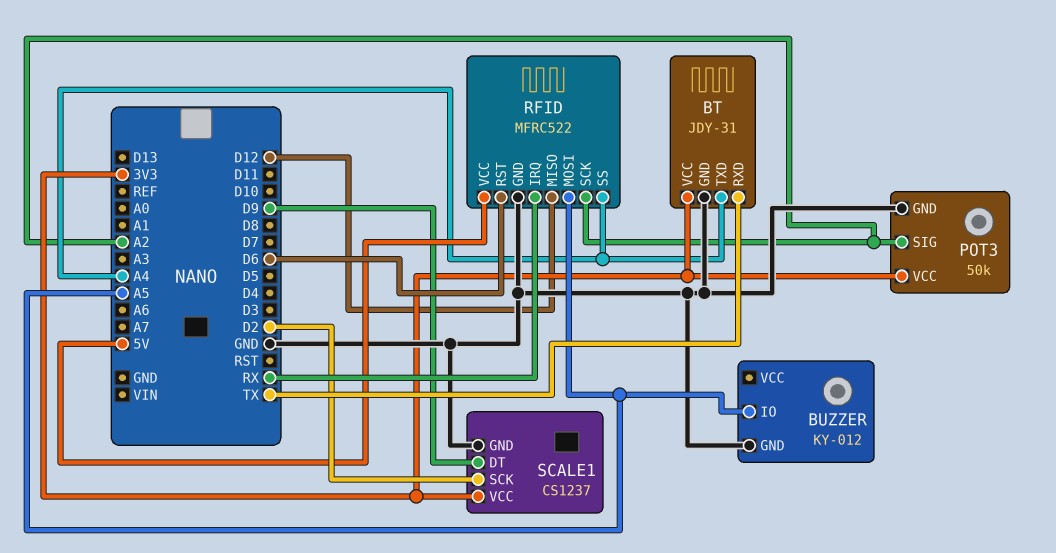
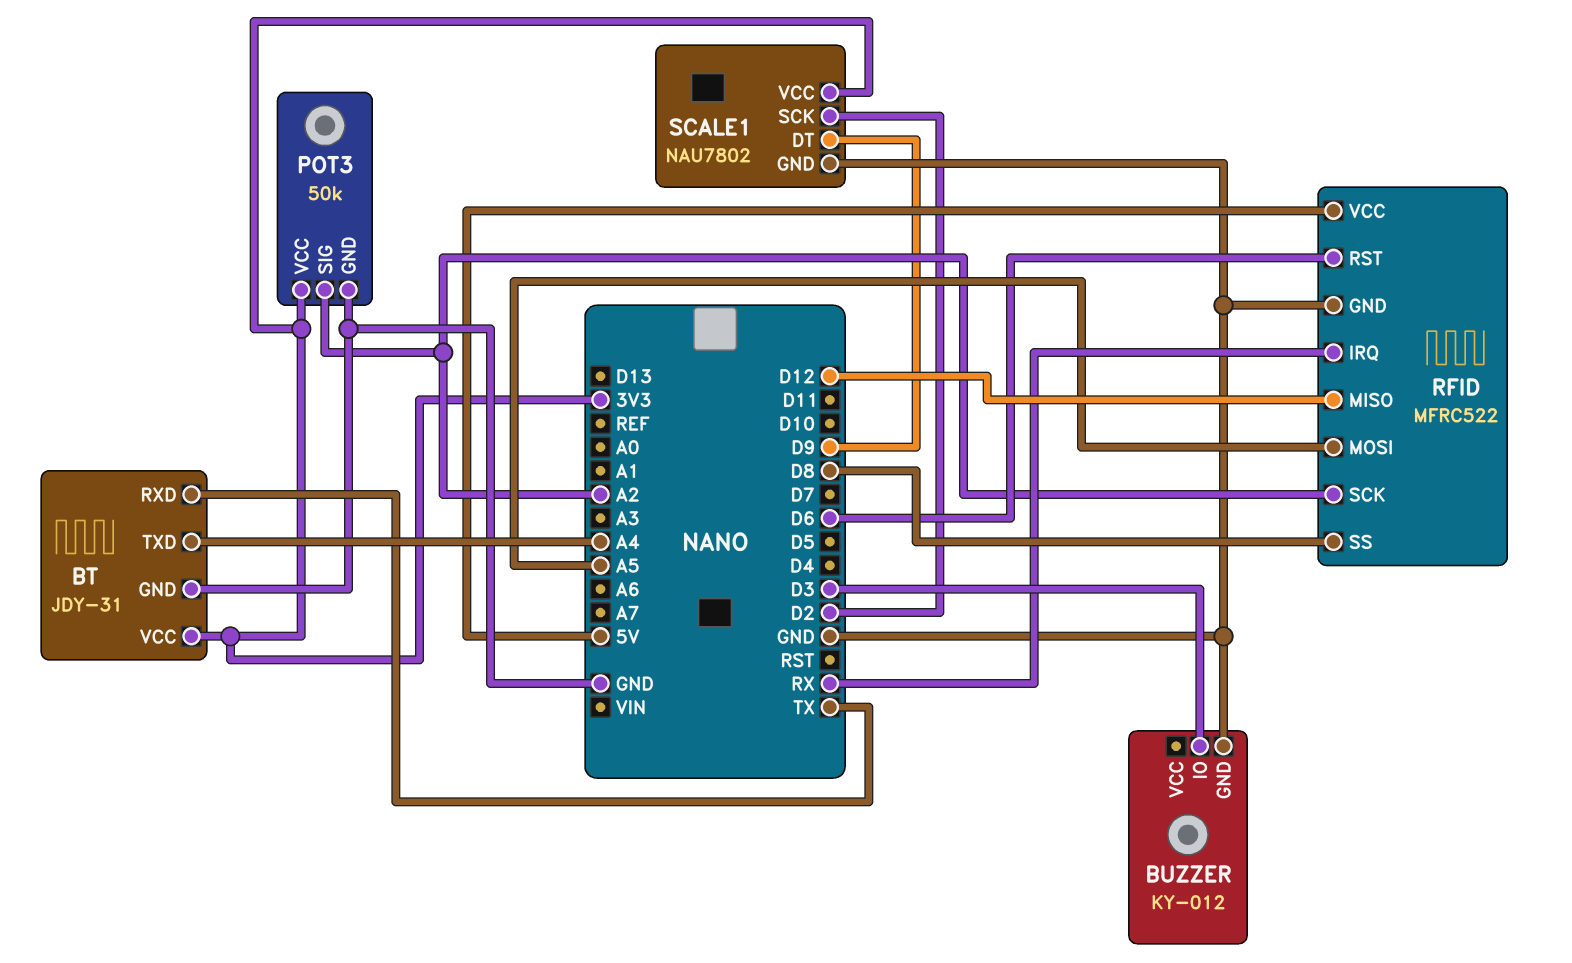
BUZZER pin IO: A5 -> D3
RFID pin SS: A4 -> D8
SCALE1: CS1237 -> NAU7802

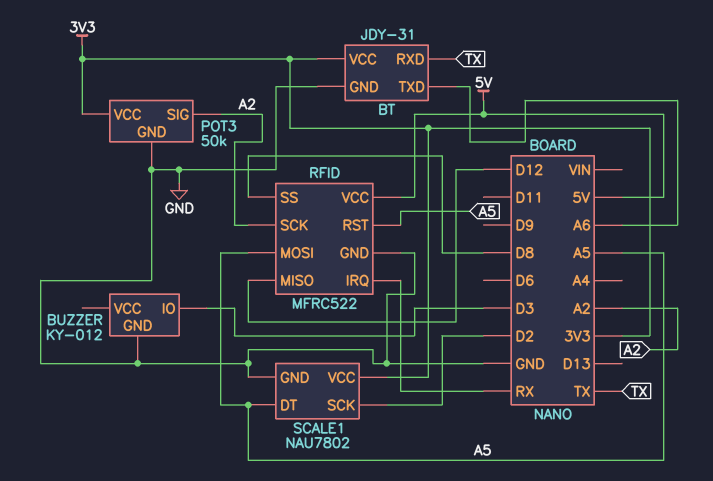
BT pin TXD: A4 -> A6
RFID pin RST: D6 -> A5
SCALE1 pin DT: D9 -> A5

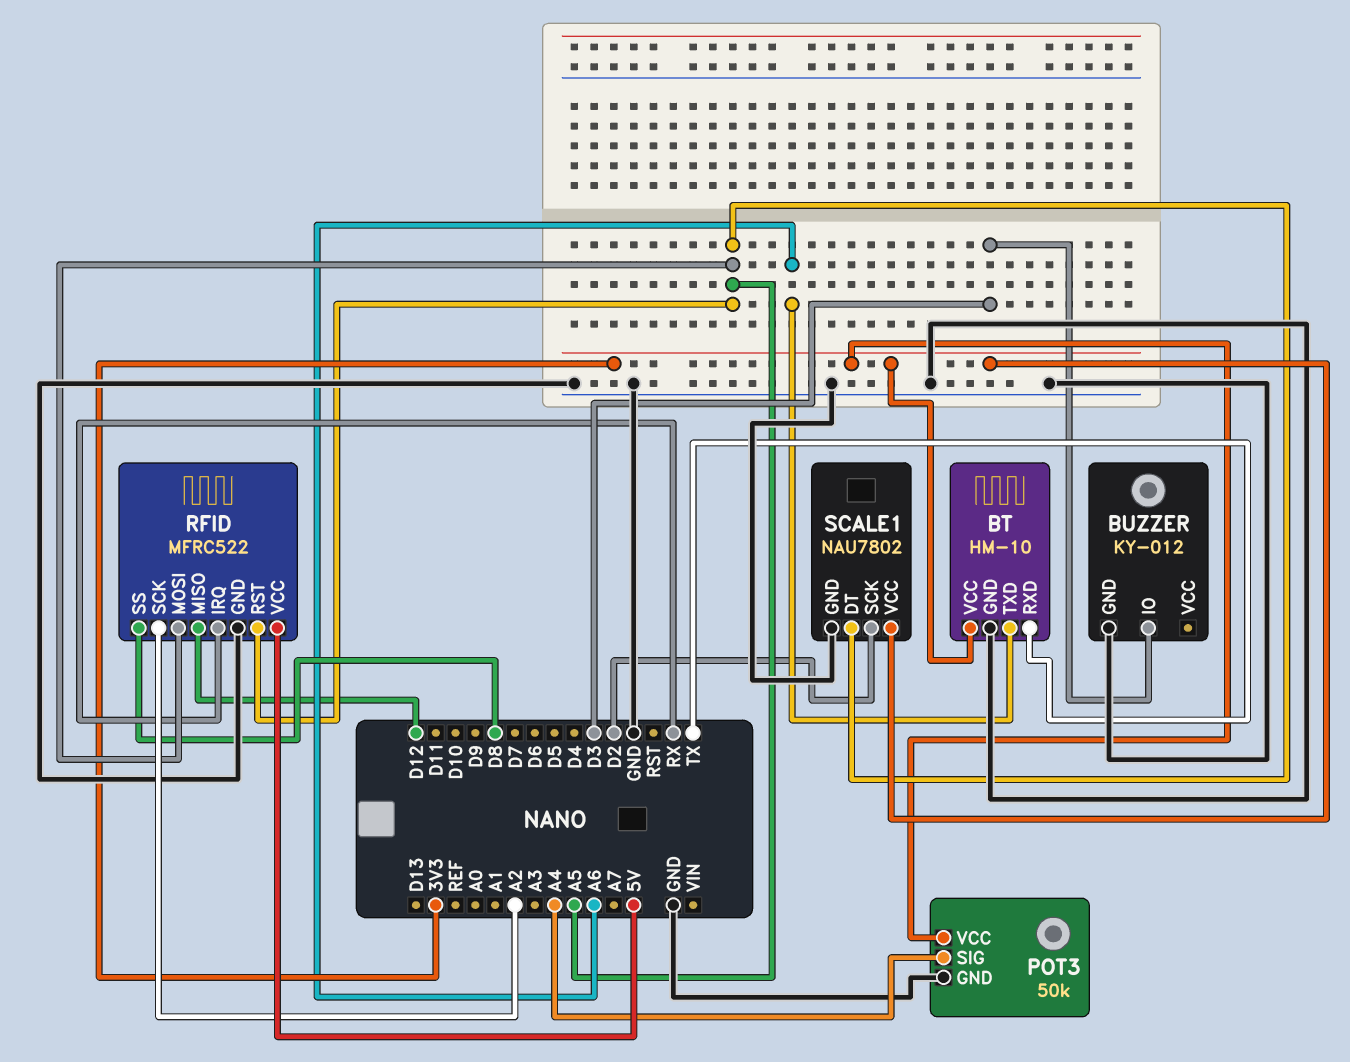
BT: JDY-31 -> HM-10
POT3 pin SIG: A2 -> A4

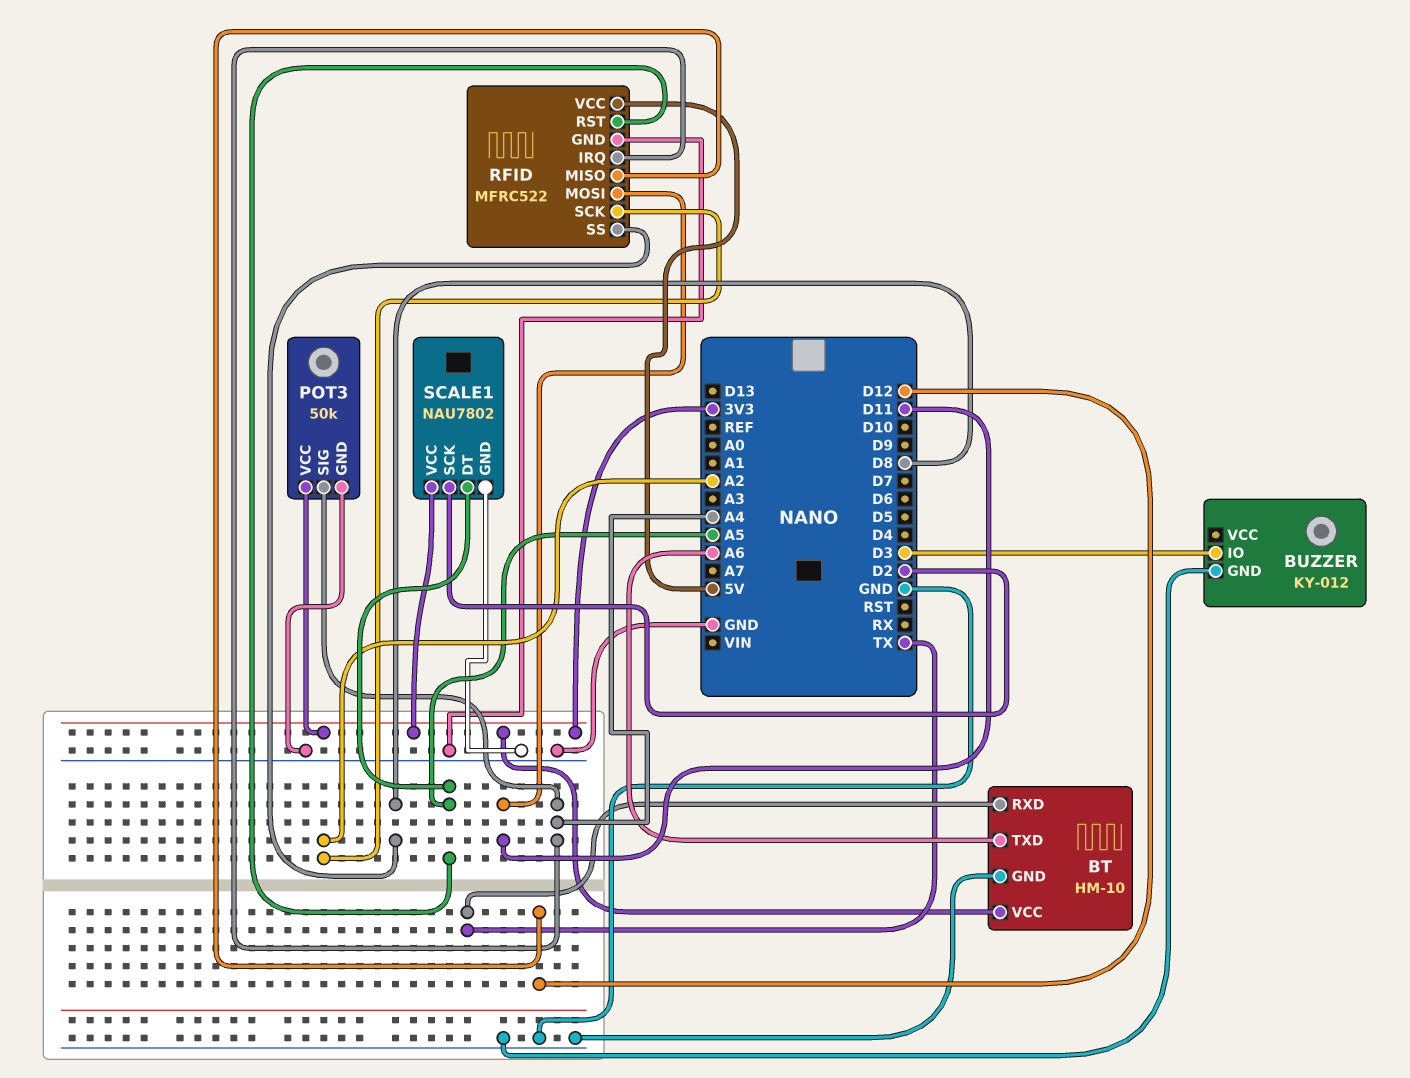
RFID pin IRQ: RX -> A4
RFID pin MOSI: A5 -> D11

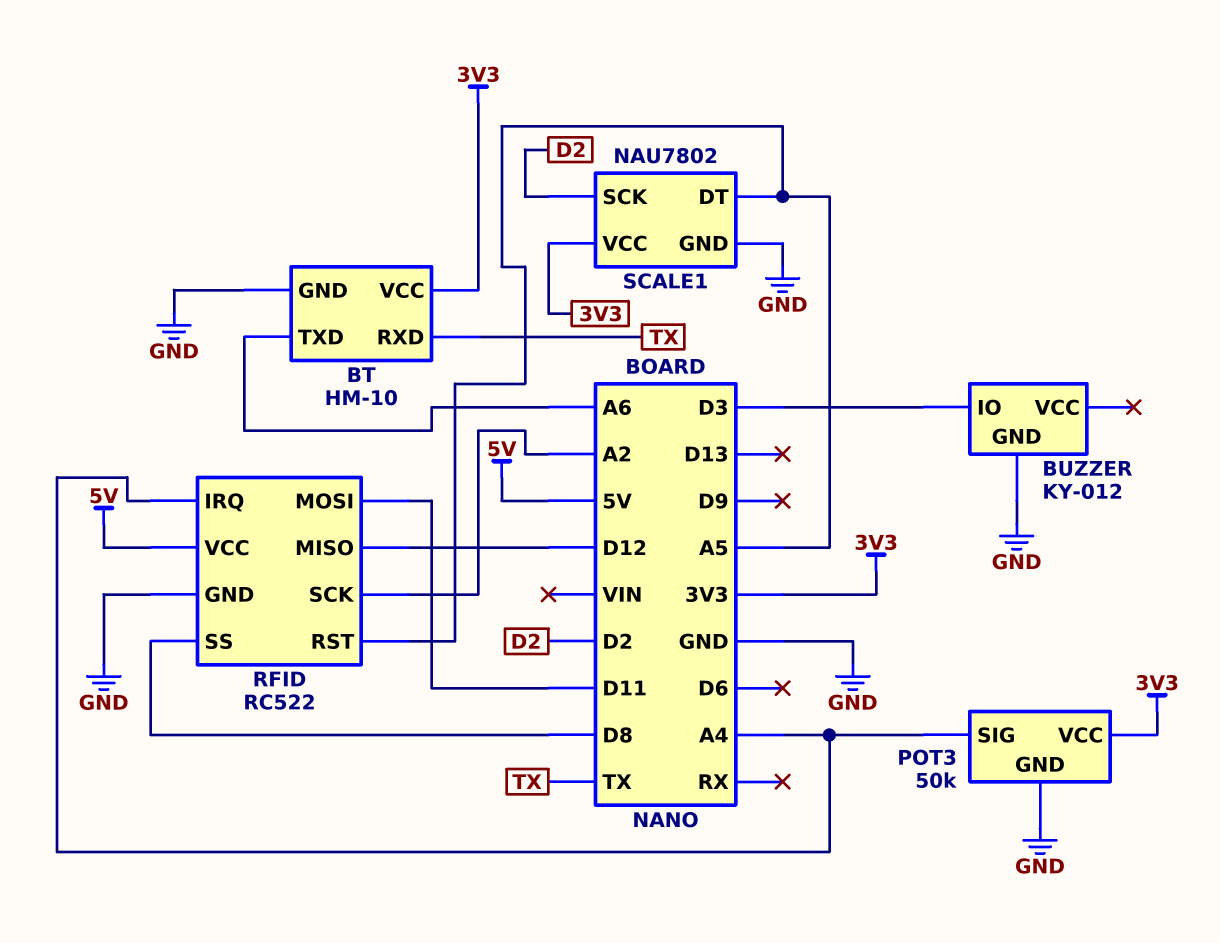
RFID: MFRC522 -> RC522

